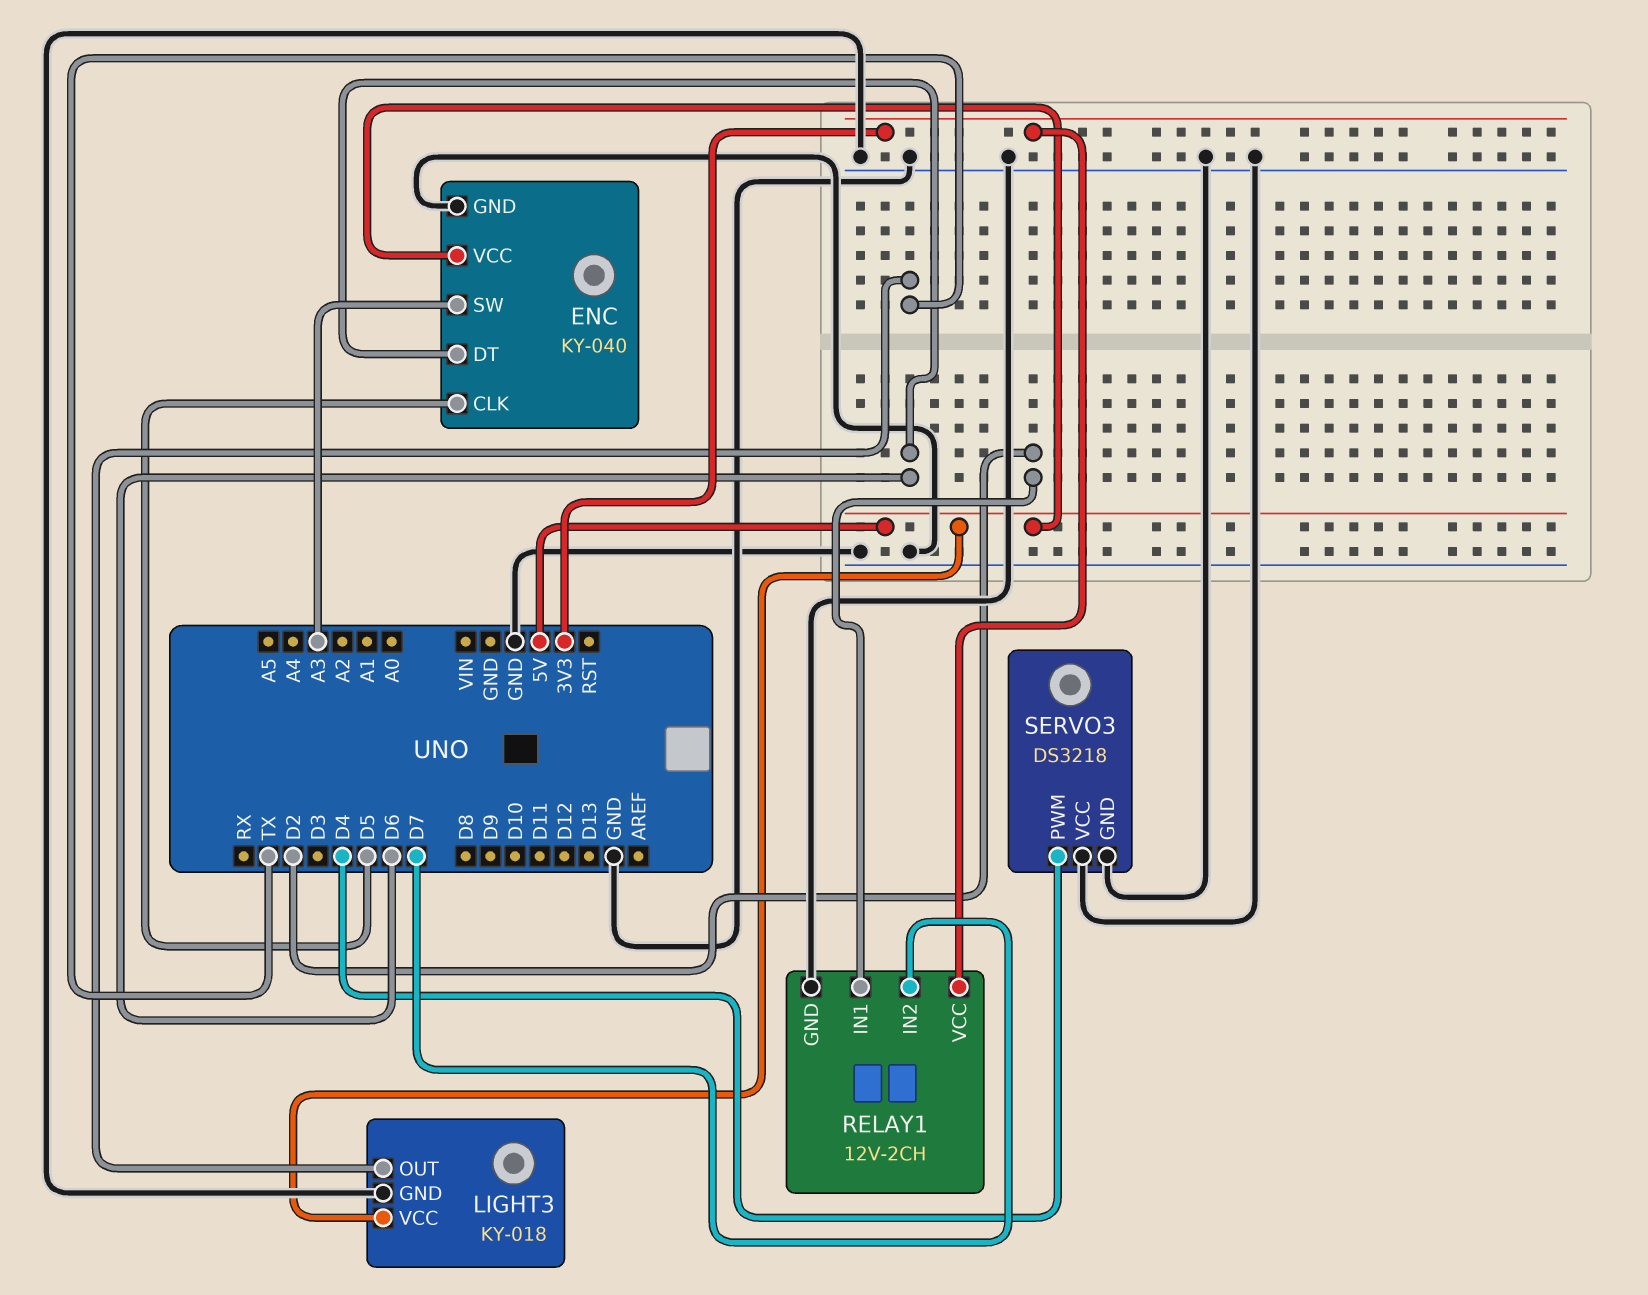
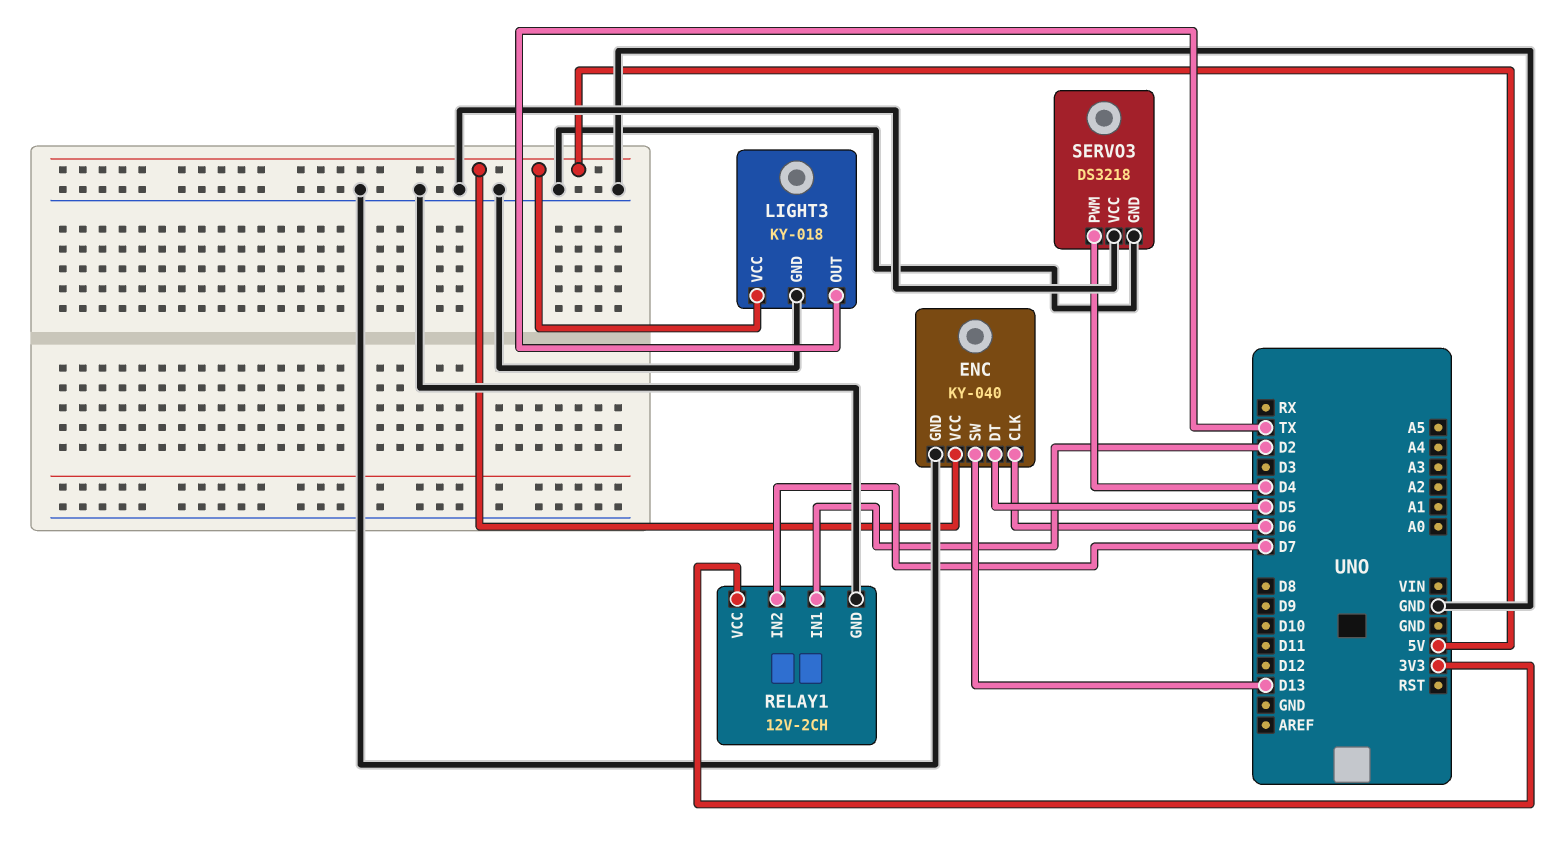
ENC pin CLK: D5 -> D6
ENC pin DT: D6 -> D5
ENC pin SW: A3 -> D13

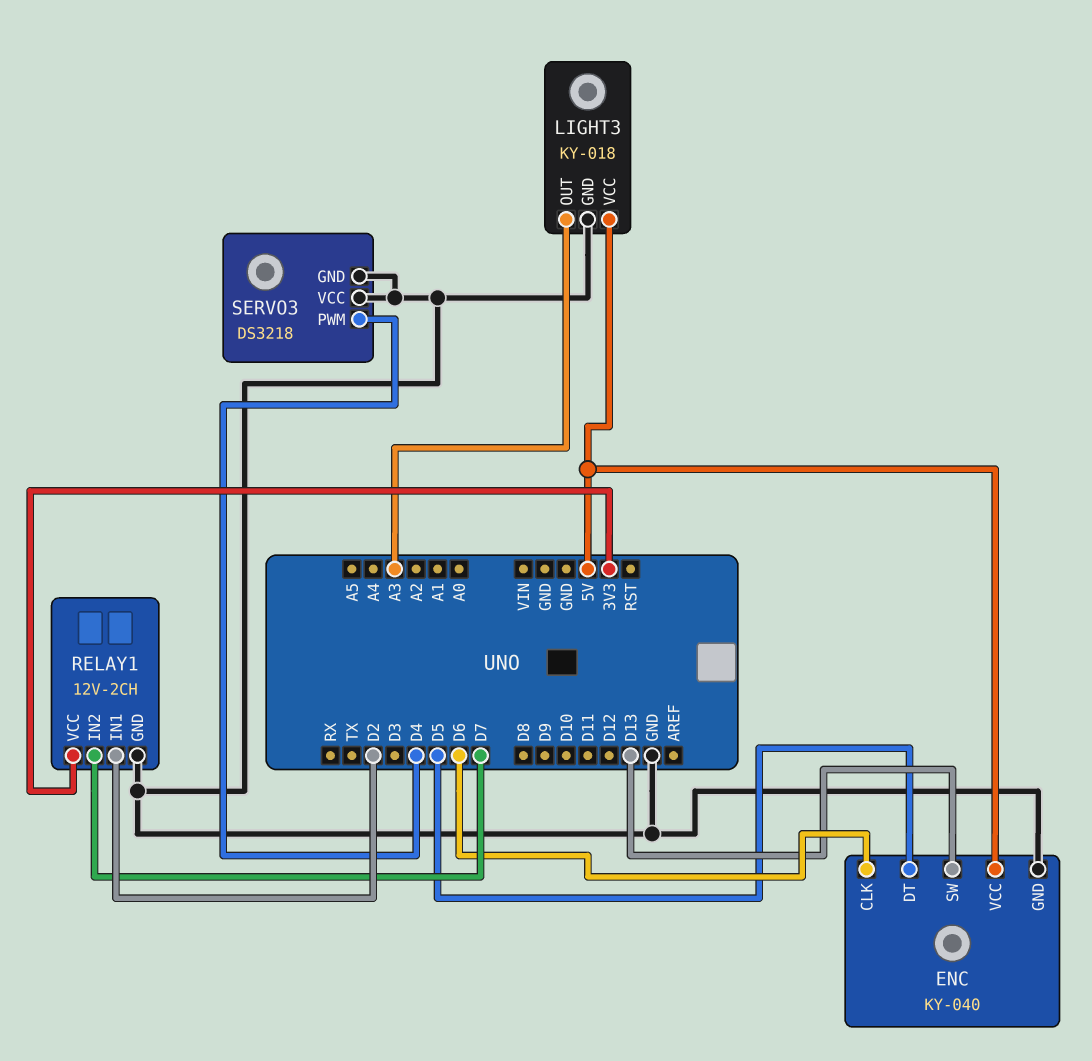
LIGHT3 pin OUT: TX -> A3

